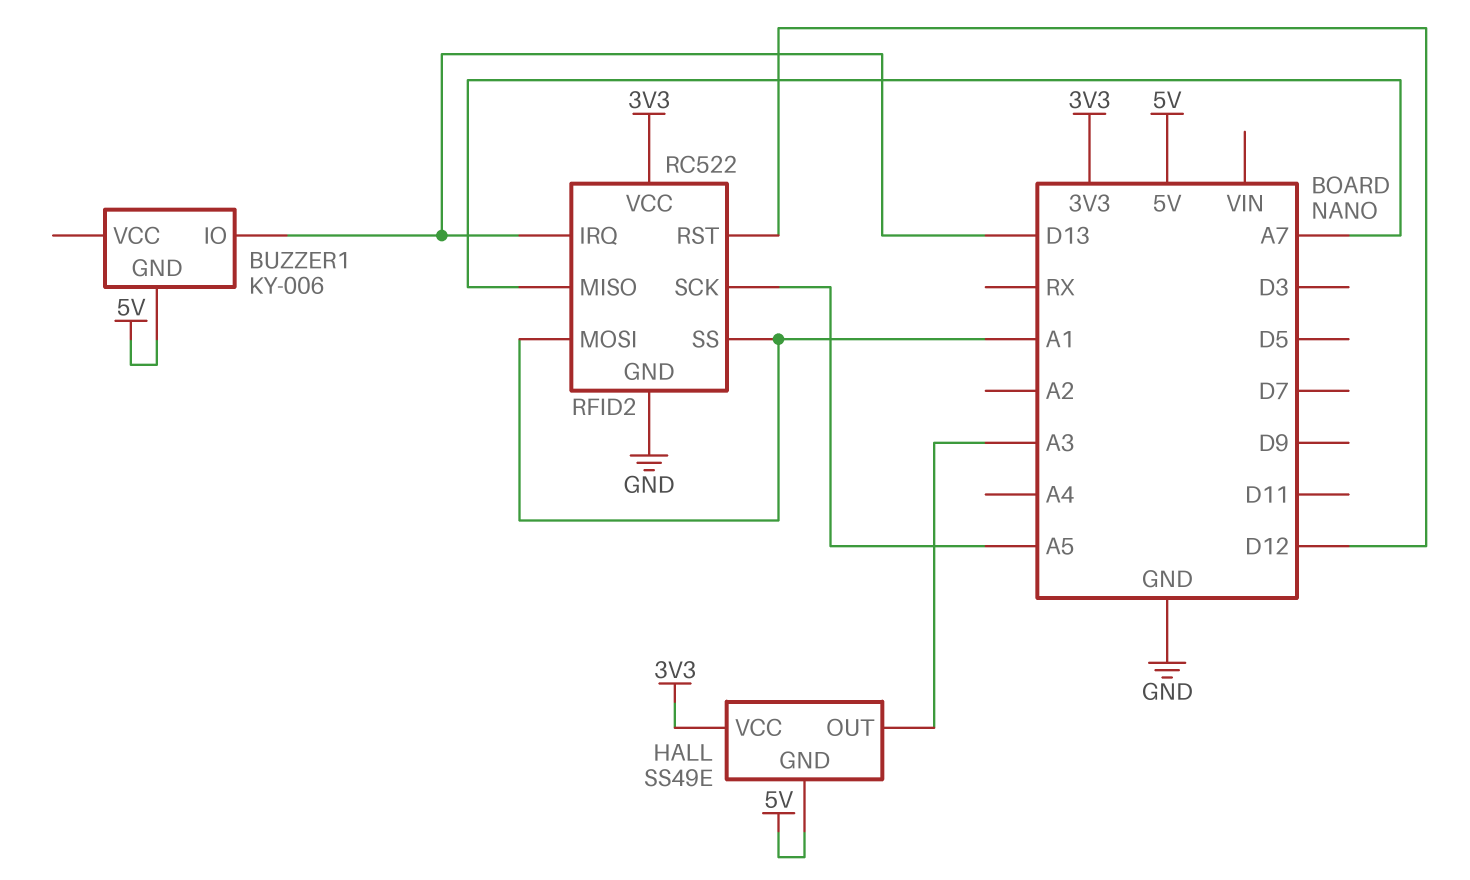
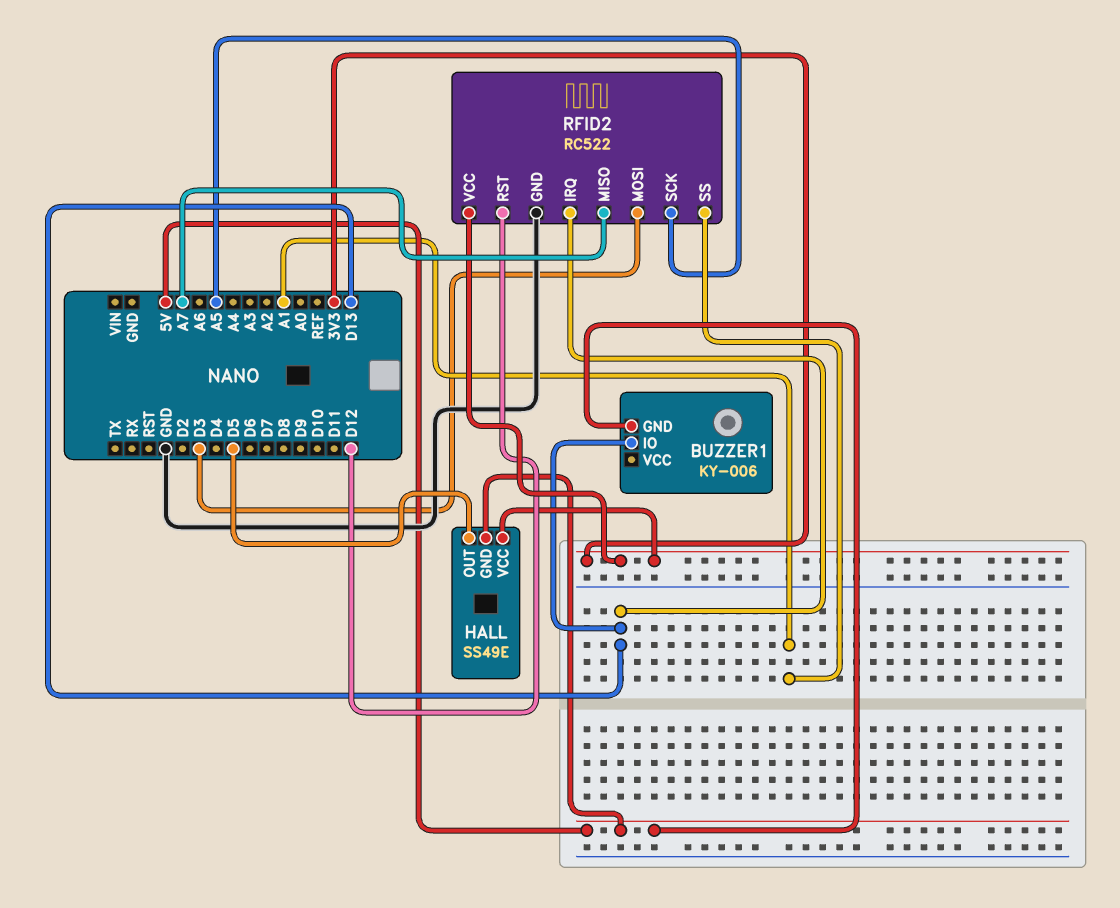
HALL pin OUT: A3 -> D5
RFID2 pin MOSI: A1 -> D3

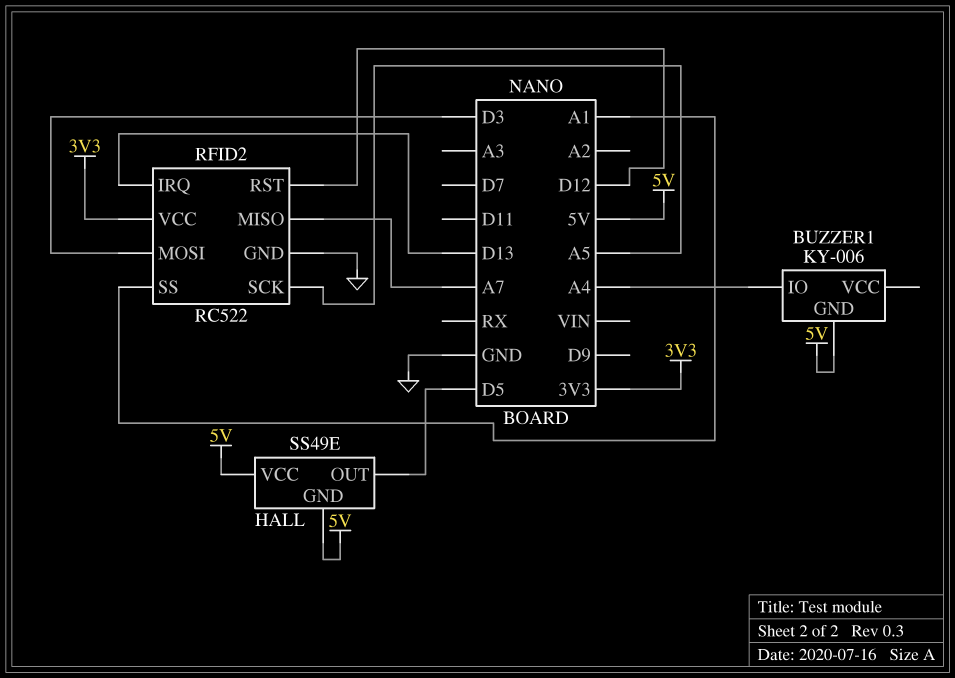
BUZZER1 pin IO: D13 -> A4
HALL pin VCC: 3V3 -> 5V

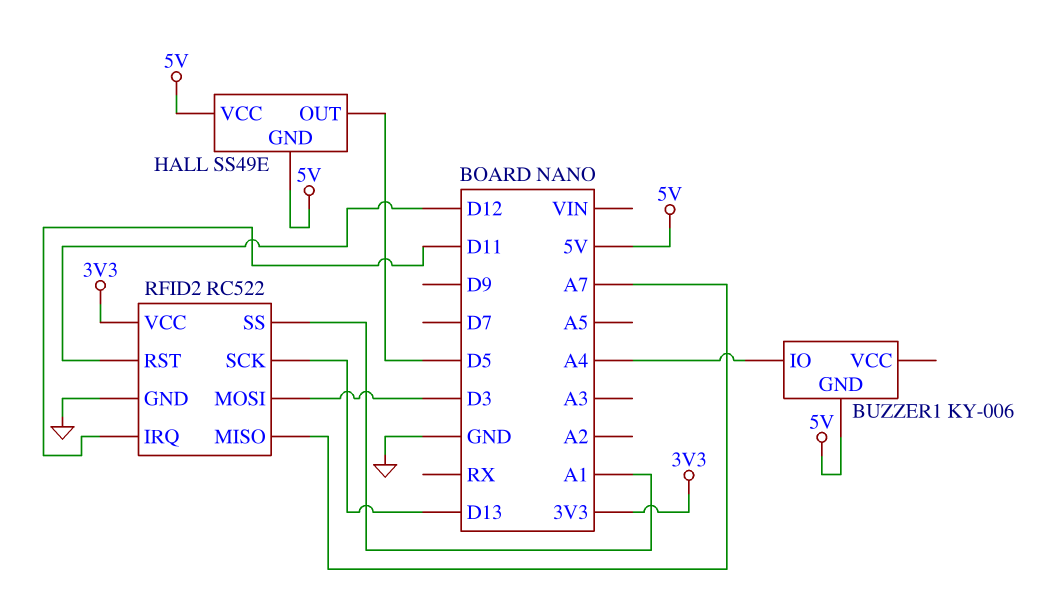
RFID2 pin IRQ: D13 -> D11
RFID2 pin SCK: A5 -> D13

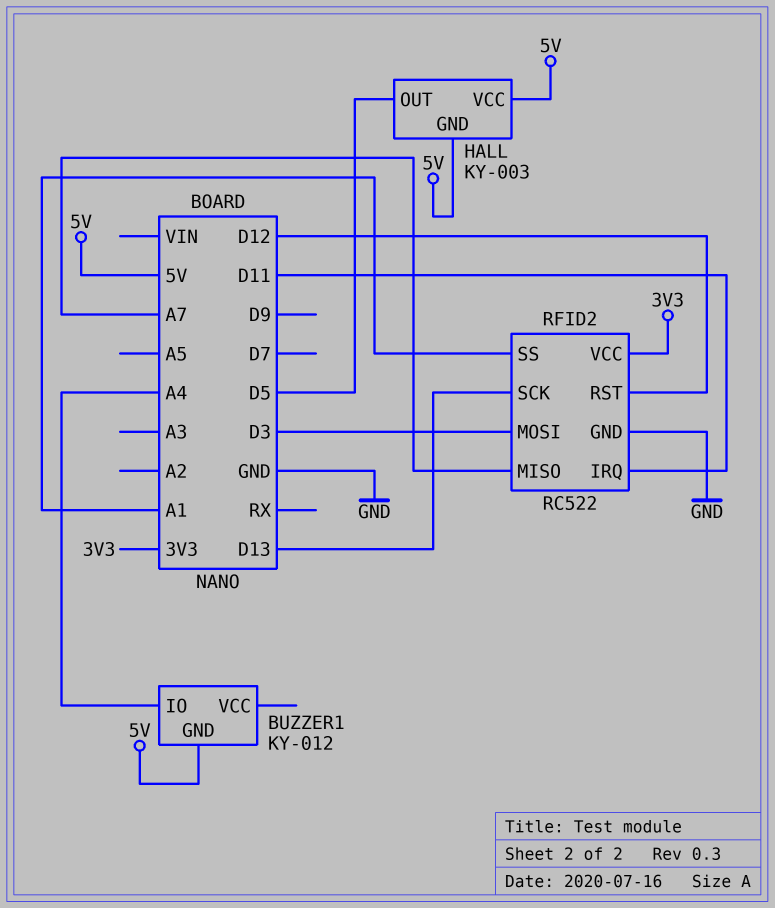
BUZZER1: KY-006 -> KY-012
HALL: SS49E -> KY-003

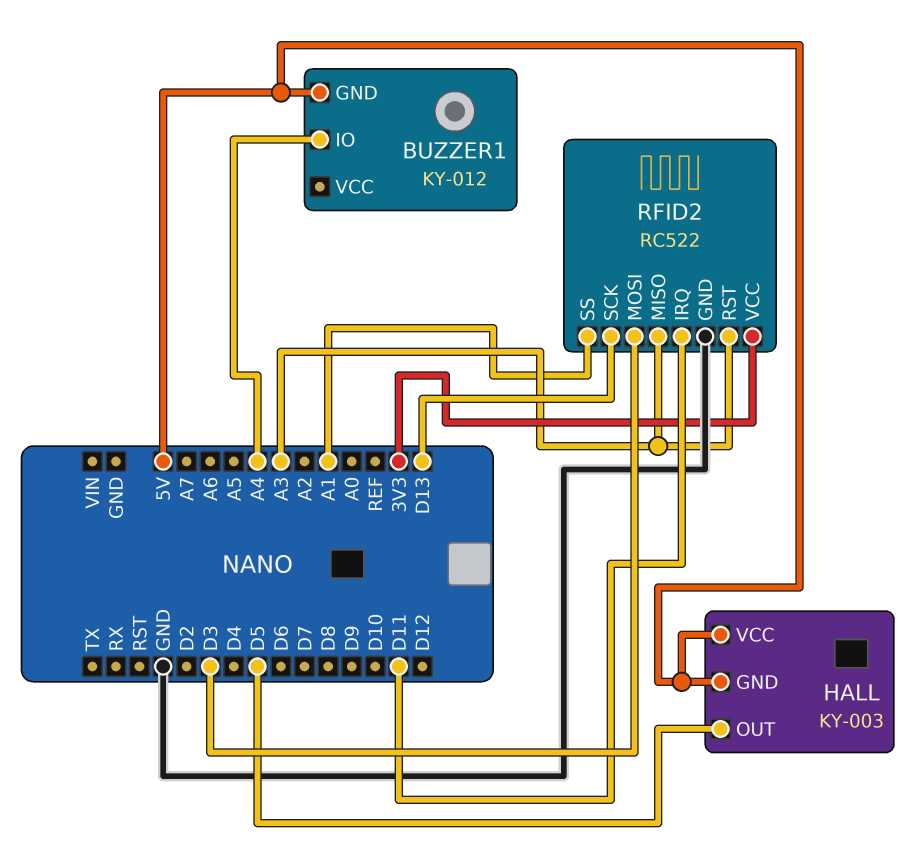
RFID2 pin MISO: A7 -> A3
RFID2 pin RST: D12 -> A3

